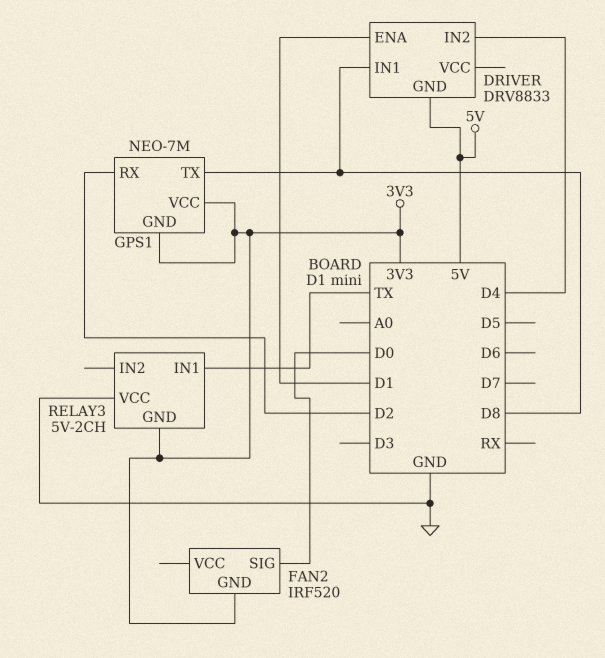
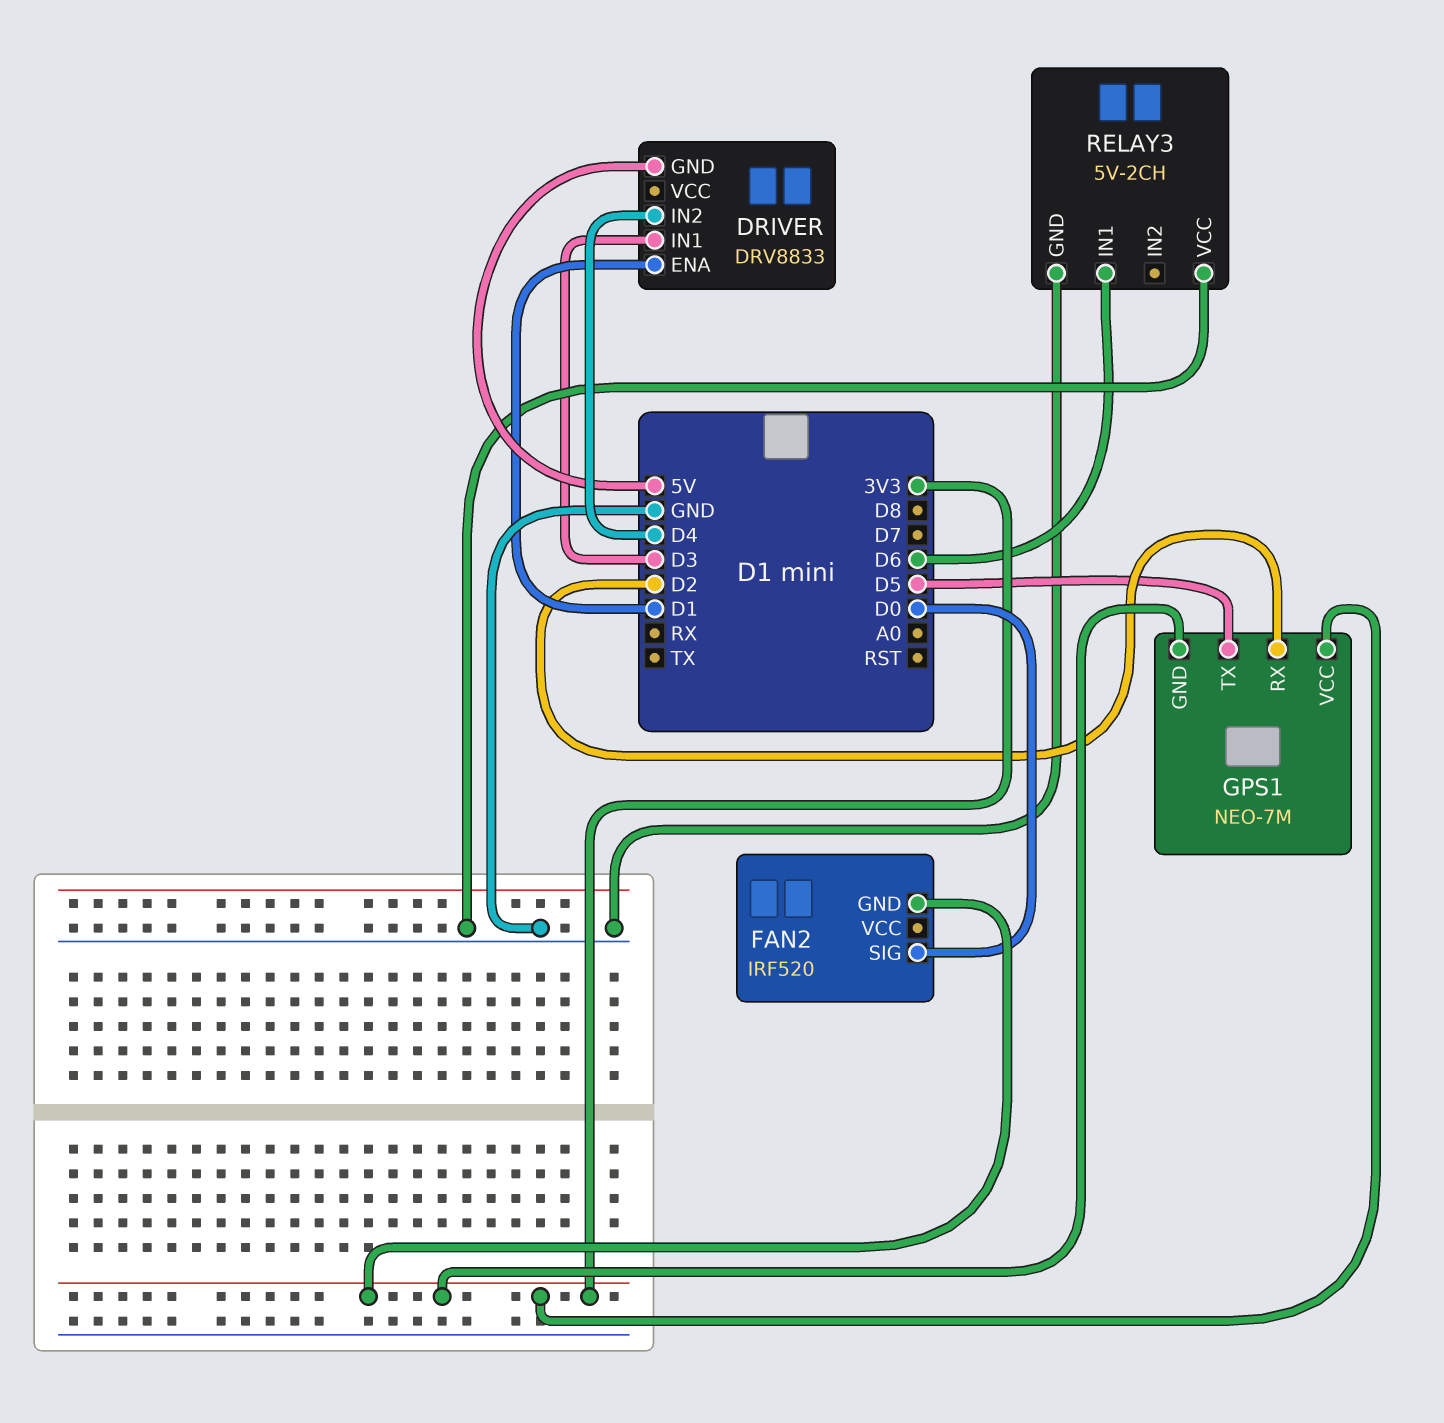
DRIVER pin IN1: D8 -> D3
GPS1 pin TX: D8 -> D5
RELAY3 pin GND: 3V3 -> GND
RELAY3 pin IN1: TX -> D6

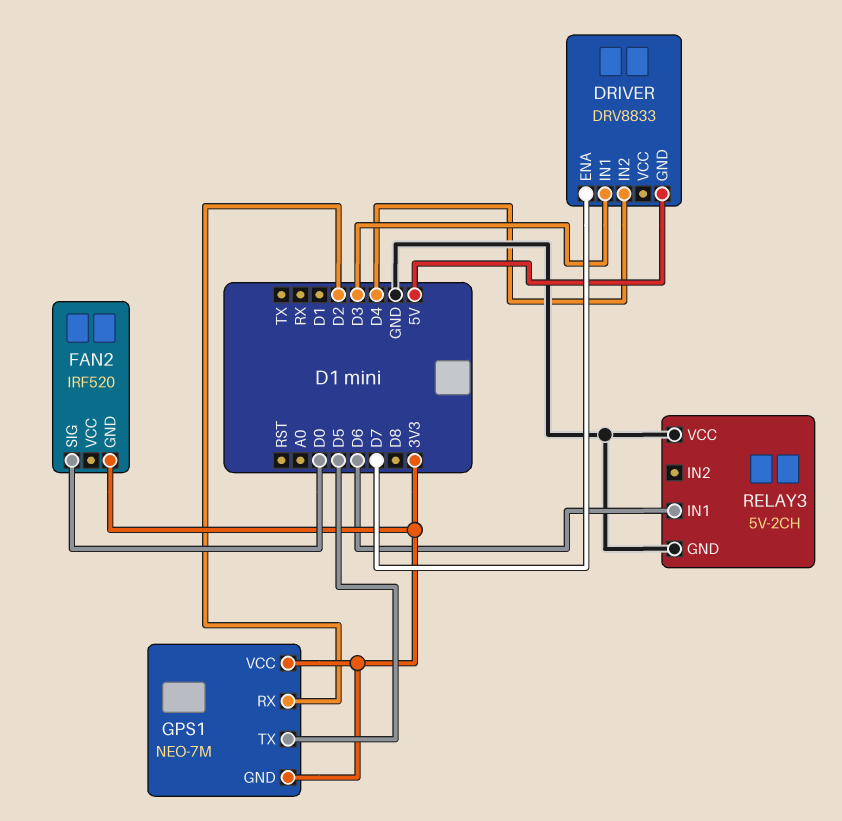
DRIVER pin ENA: D1 -> D7

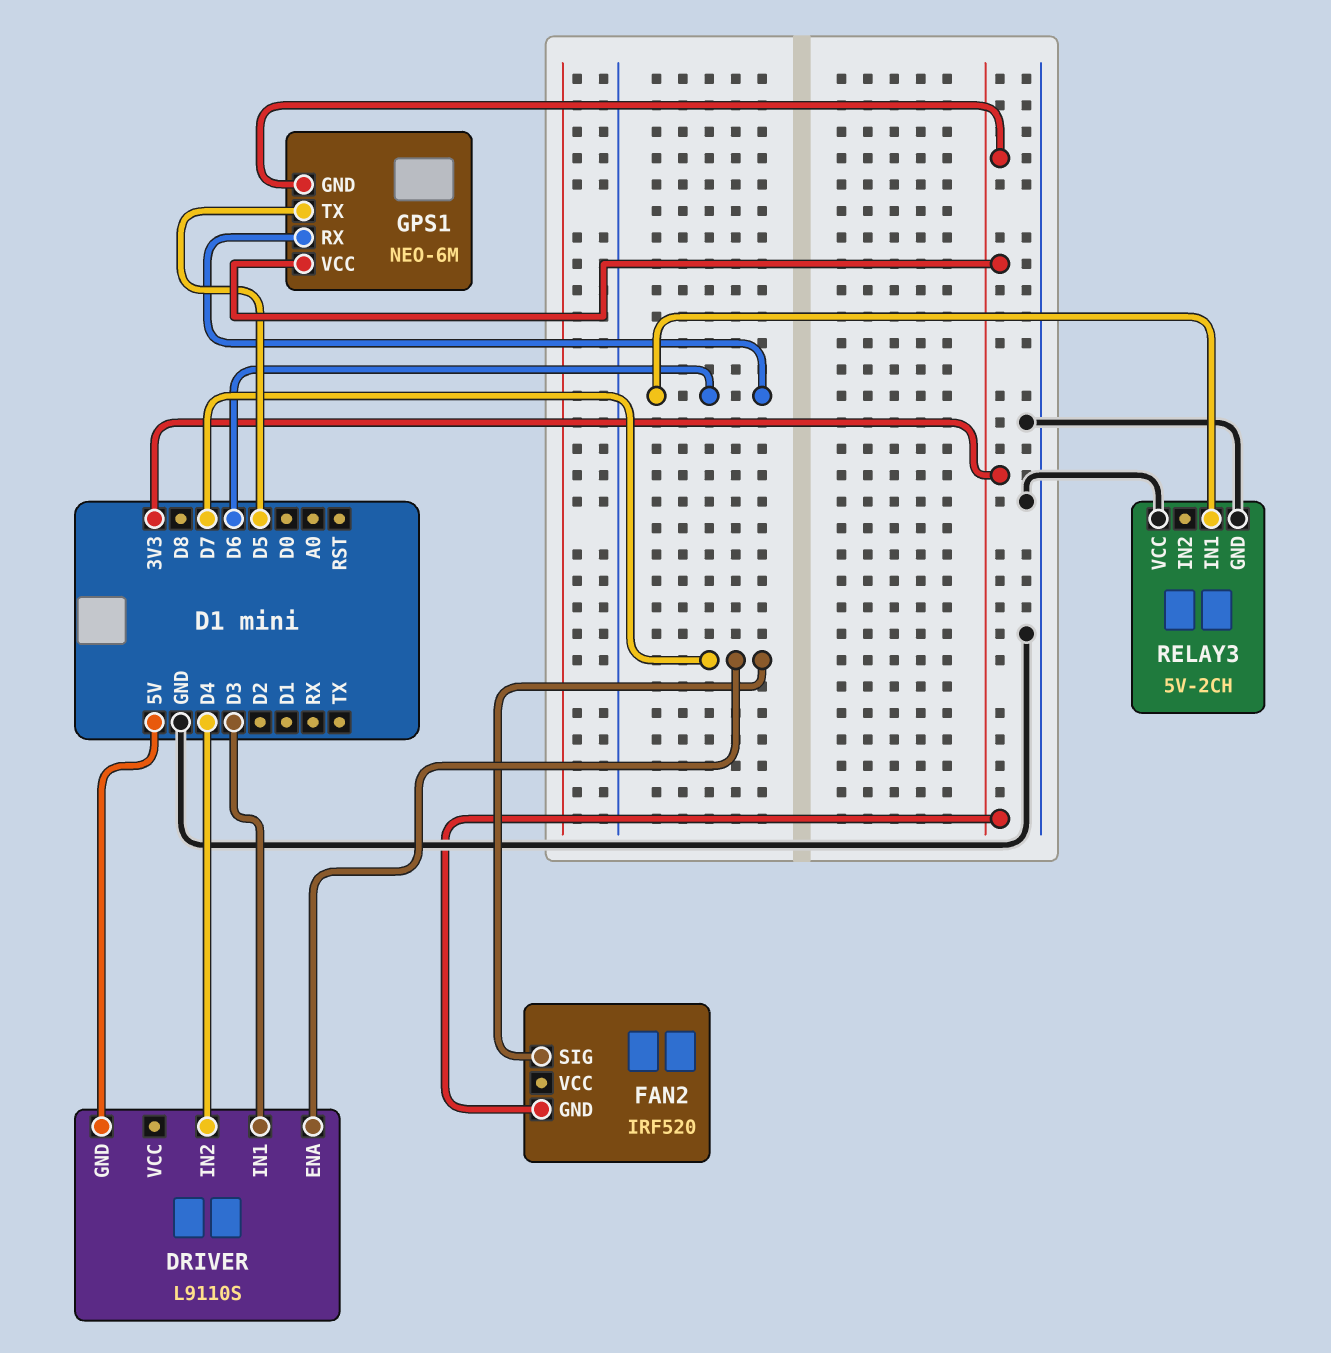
DRIVER: DRV8833 -> L9110S
FAN2 pin SIG: D0 -> D7
GPS1: NEO-7M -> NEO-6M
GPS1 pin RX: D2 -> D6

